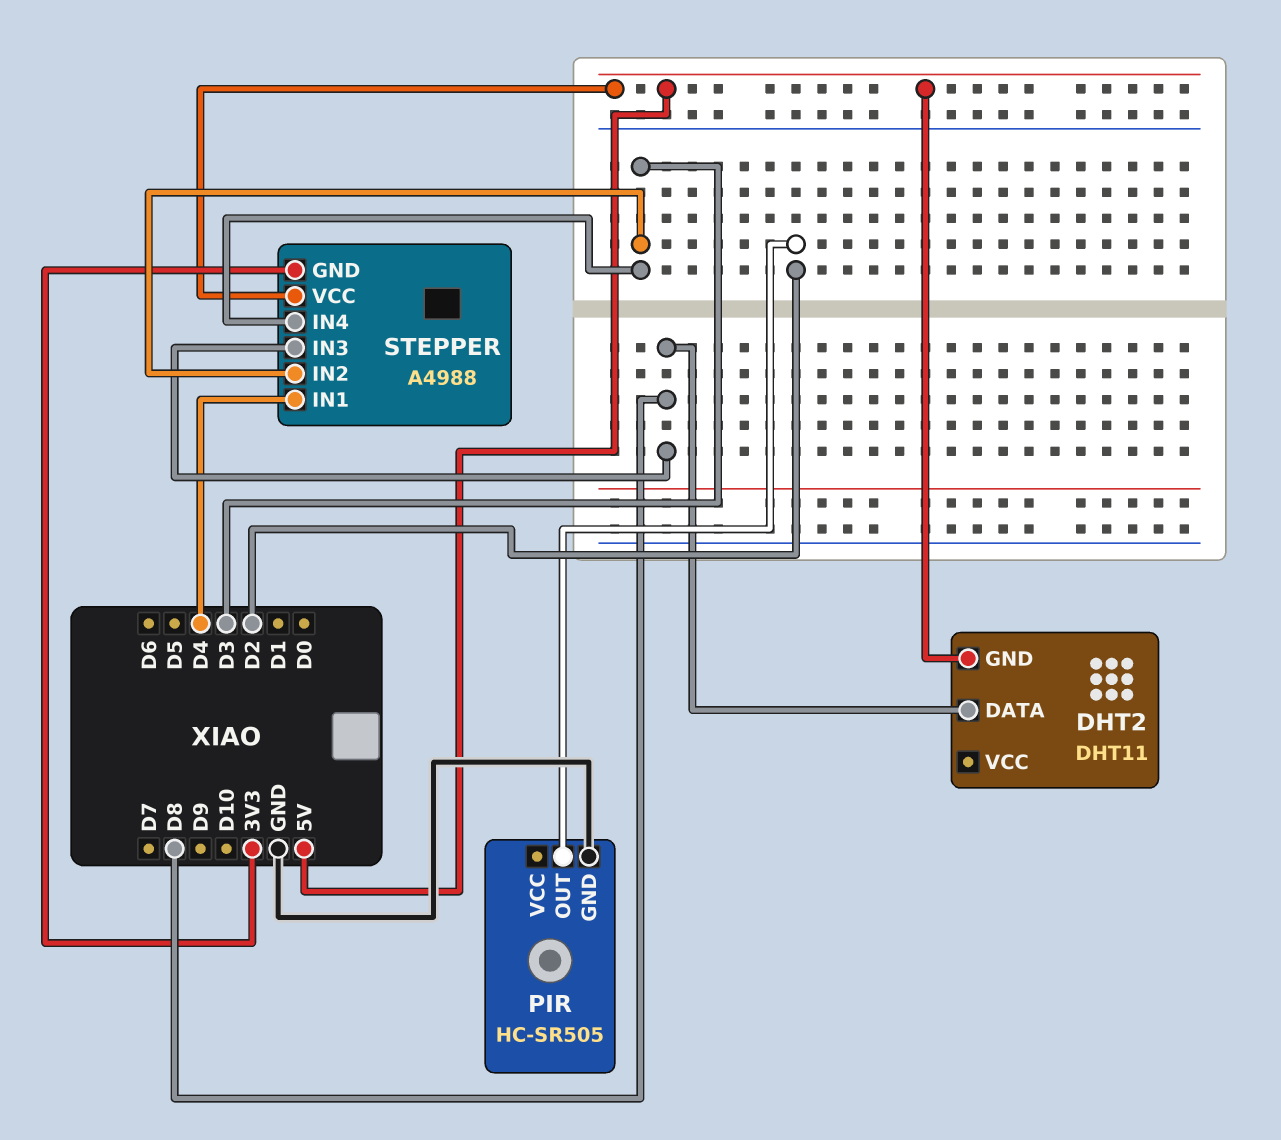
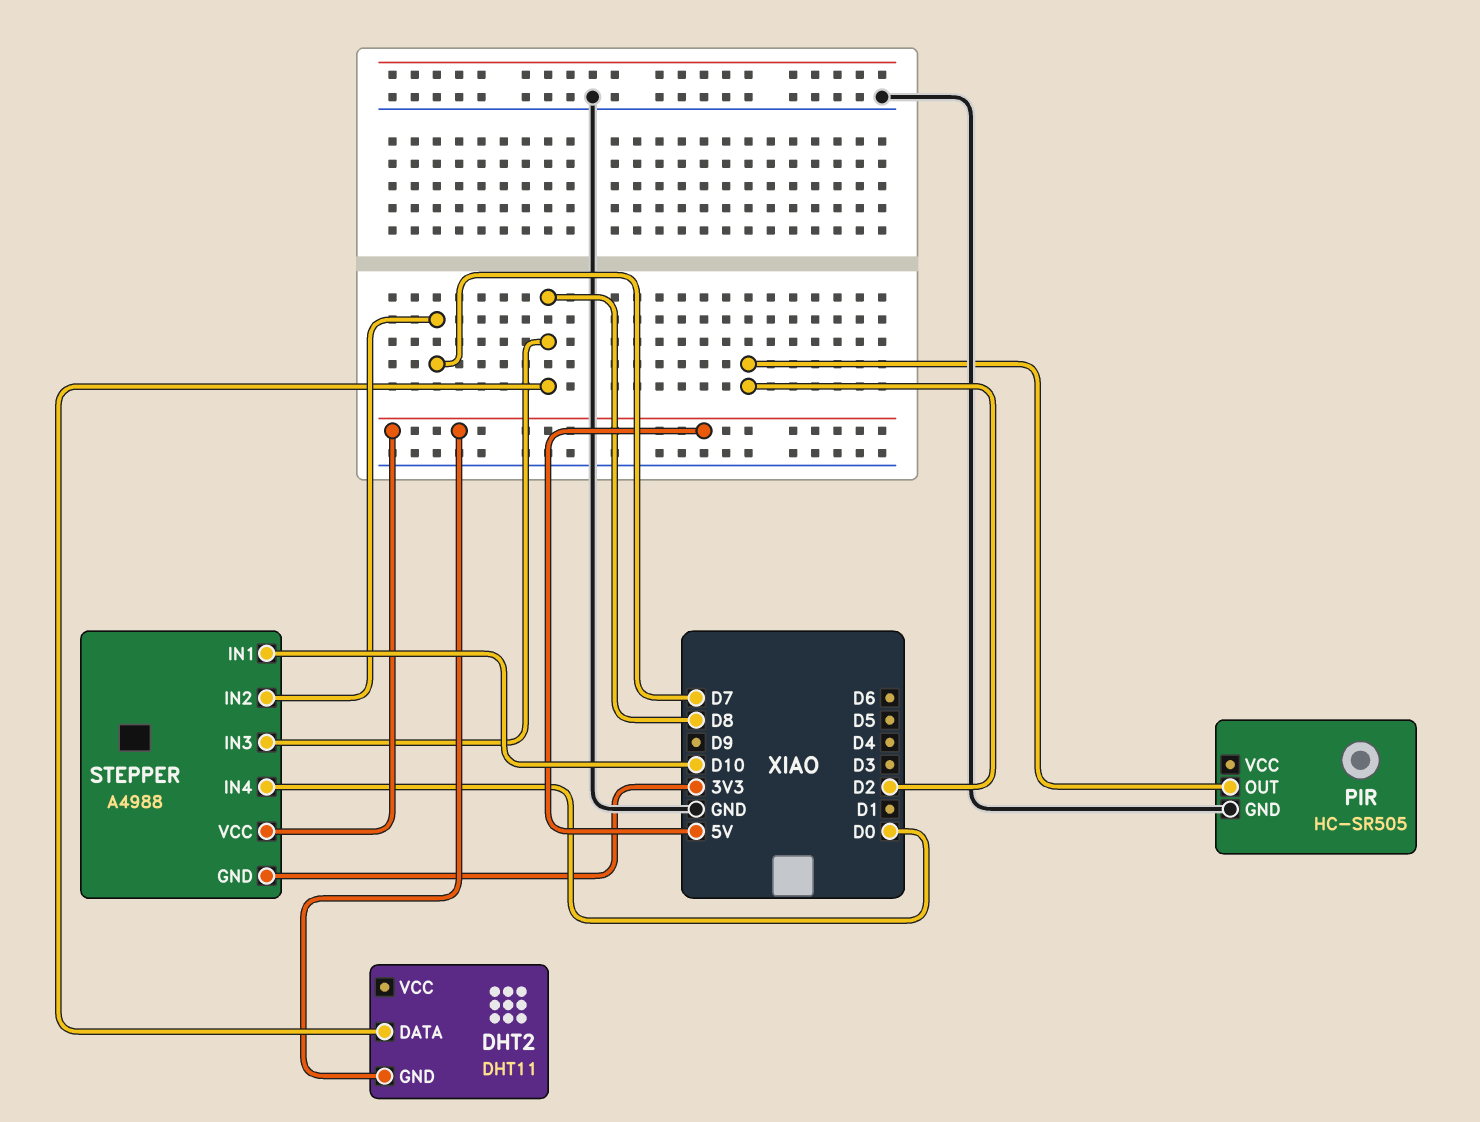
STEPPER pin IN1: D4 -> D10
STEPPER pin IN2: D3 -> D7
STEPPER pin IN4: D3 -> D0

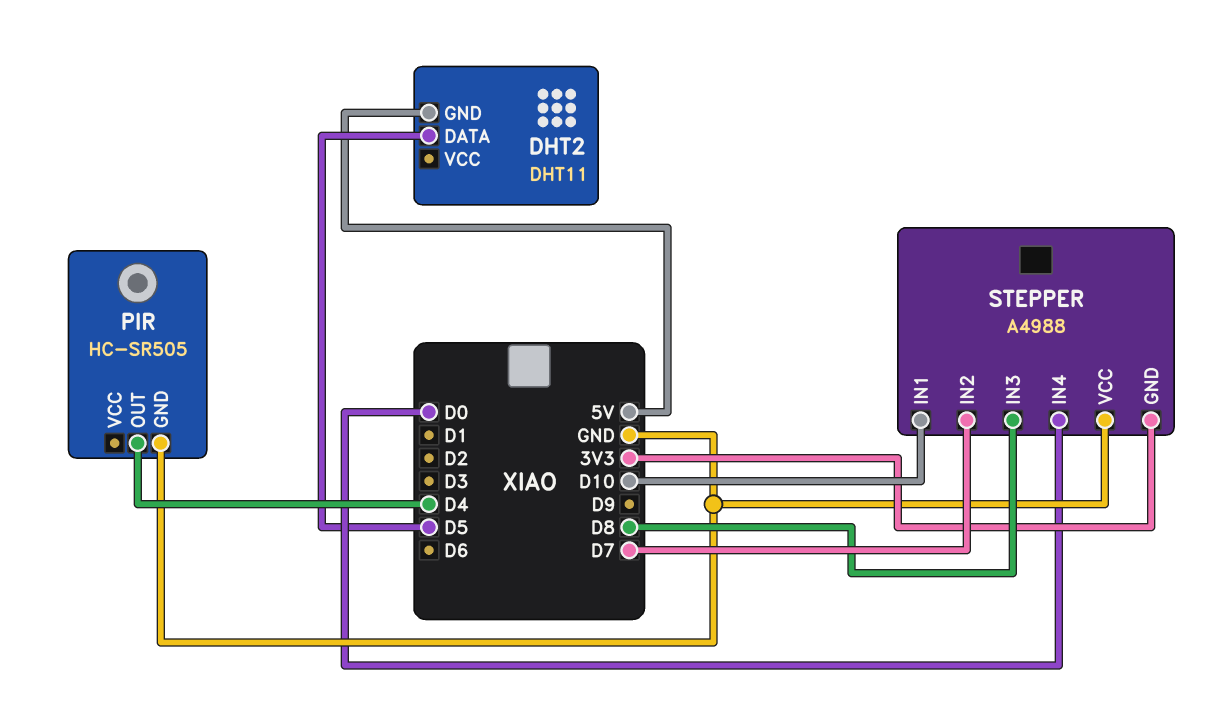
DHT2 pin DATA: D8 -> D5
PIR pin OUT: D2 -> D4
STEPPER pin VCC: 5V -> GND

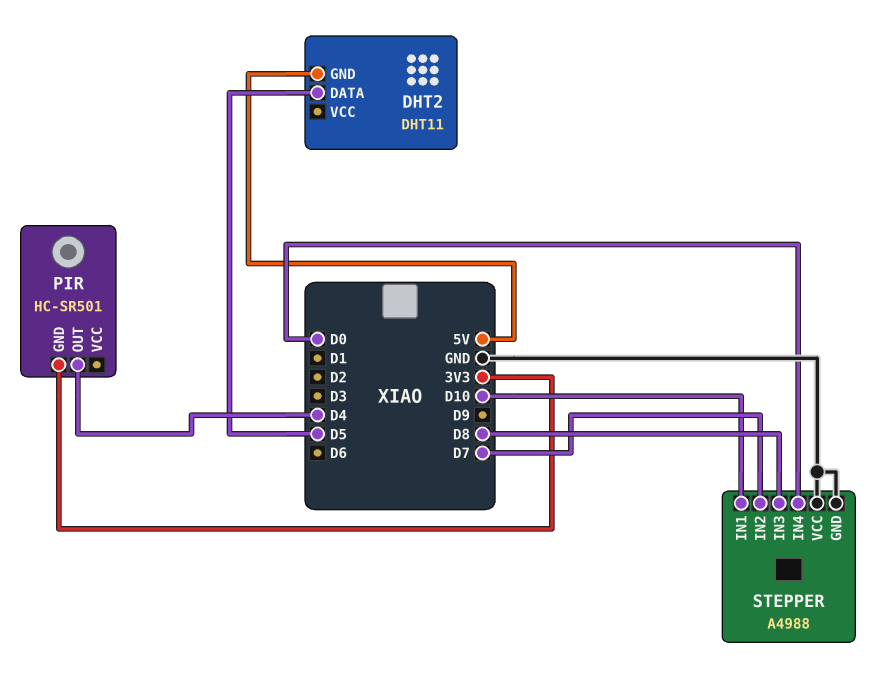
PIR: HC-SR505 -> HC-SR501
PIR pin GND: GND -> 3V3
STEPPER pin GND: 3V3 -> GND

